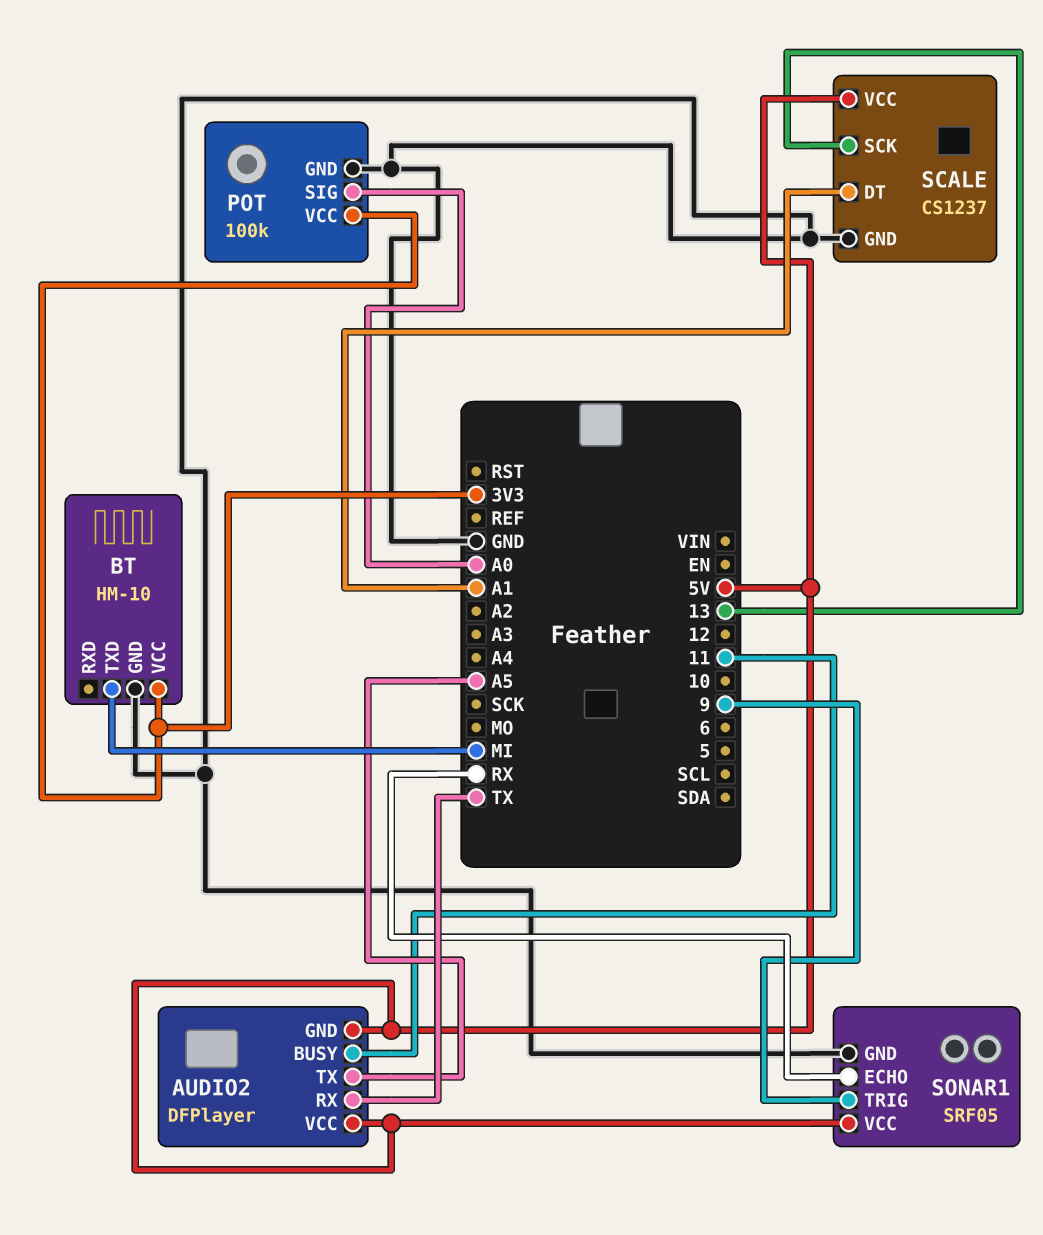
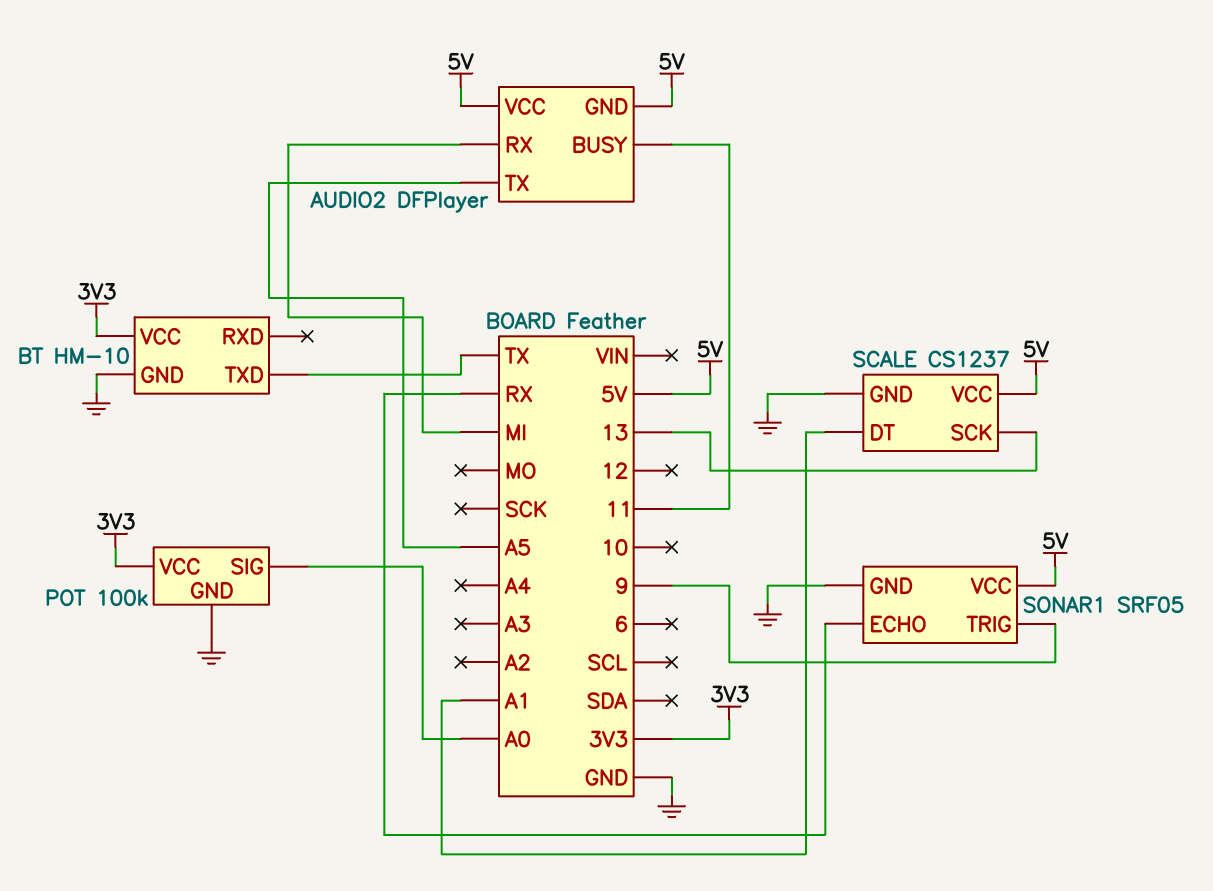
AUDIO2 pin RX: TX -> MI
BT pin TXD: MI -> TX

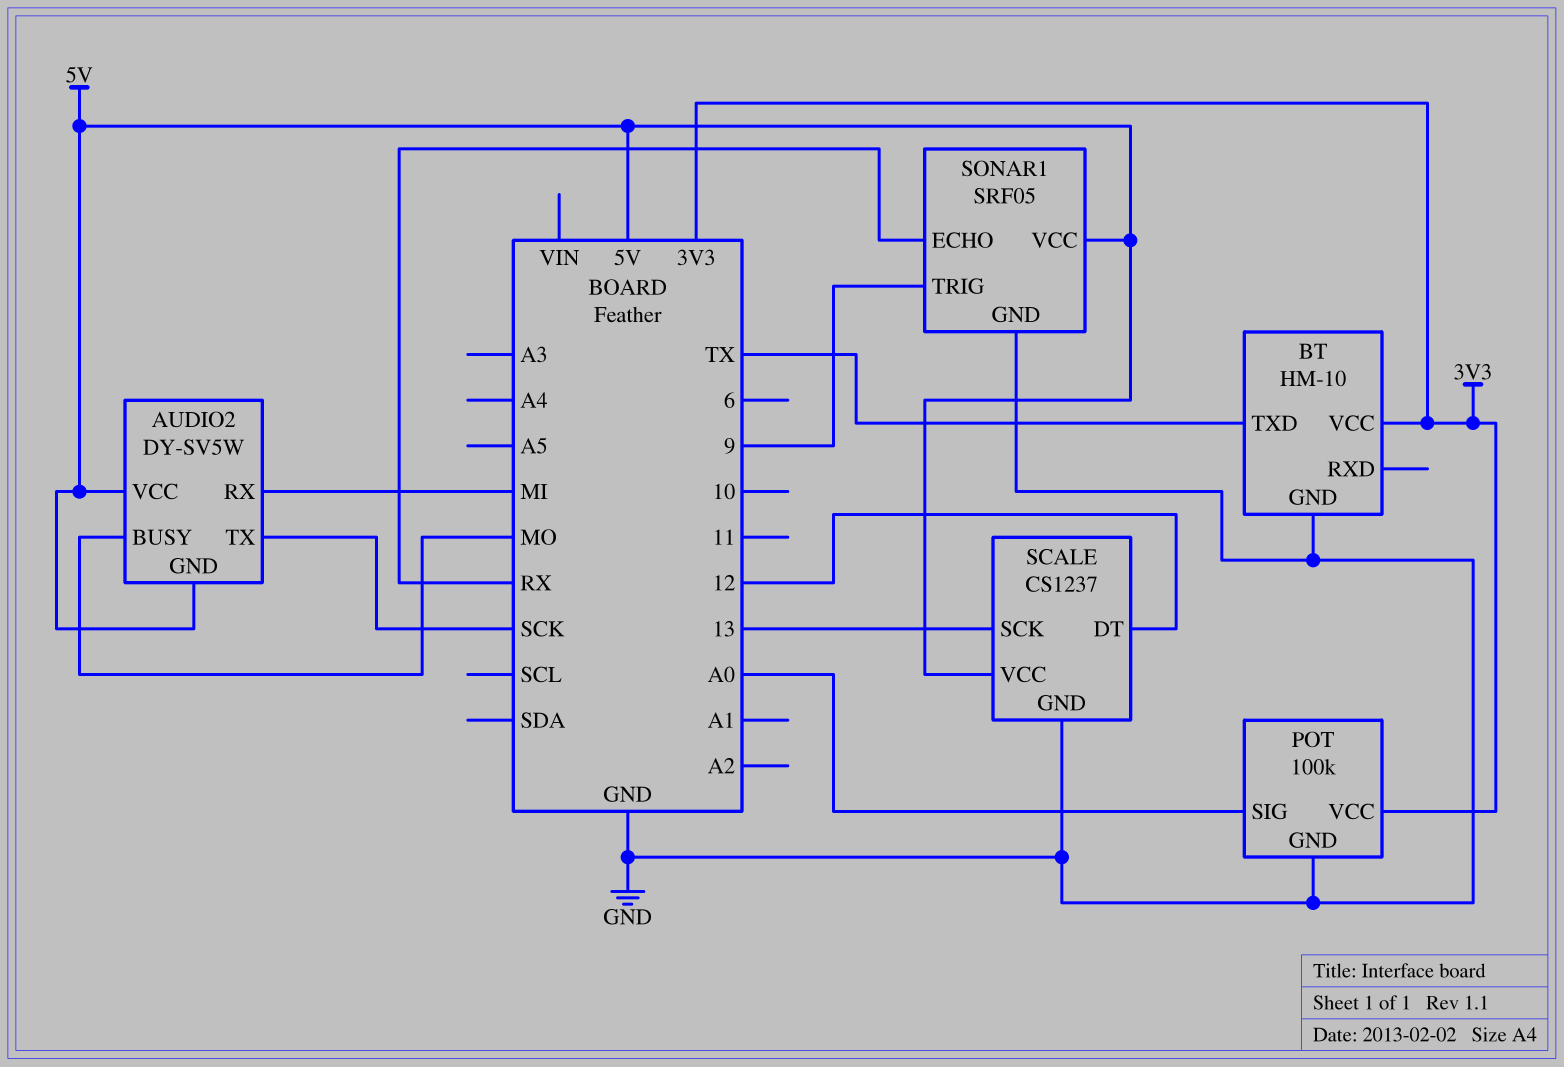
AUDIO2: DFPlayer -> DY-SV5W
AUDIO2 pin BUSY: 11 -> MO
AUDIO2 pin TX: A5 -> SCK
SCALE pin DT: A1 -> 12

